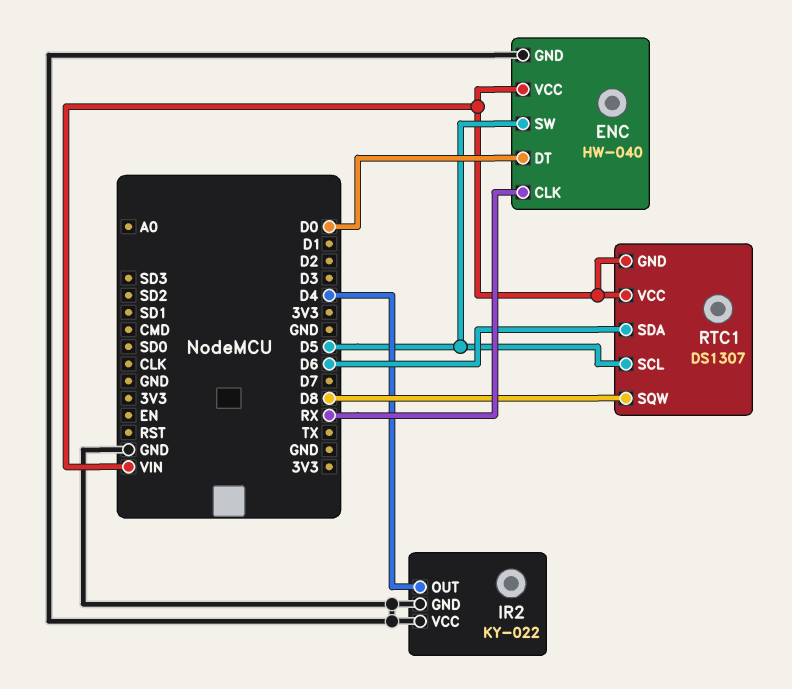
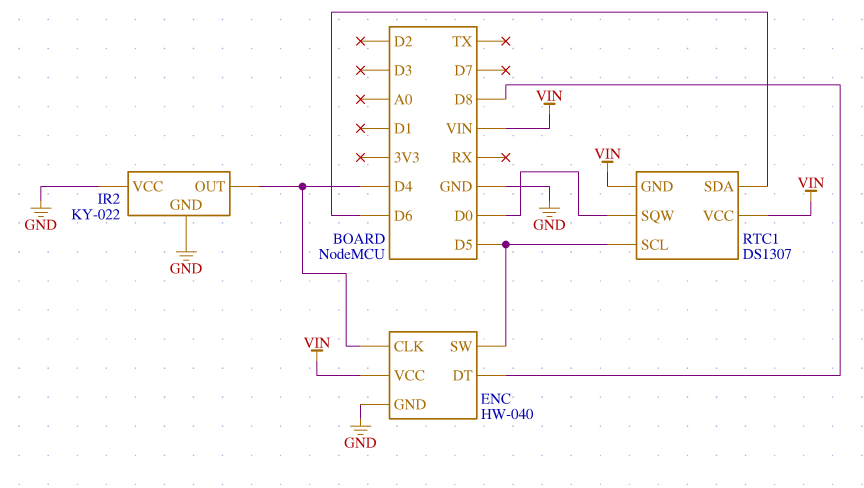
ENC pin CLK: RX -> D4
ENC pin DT: D0 -> D8
RTC1 pin SQW: D8 -> D0

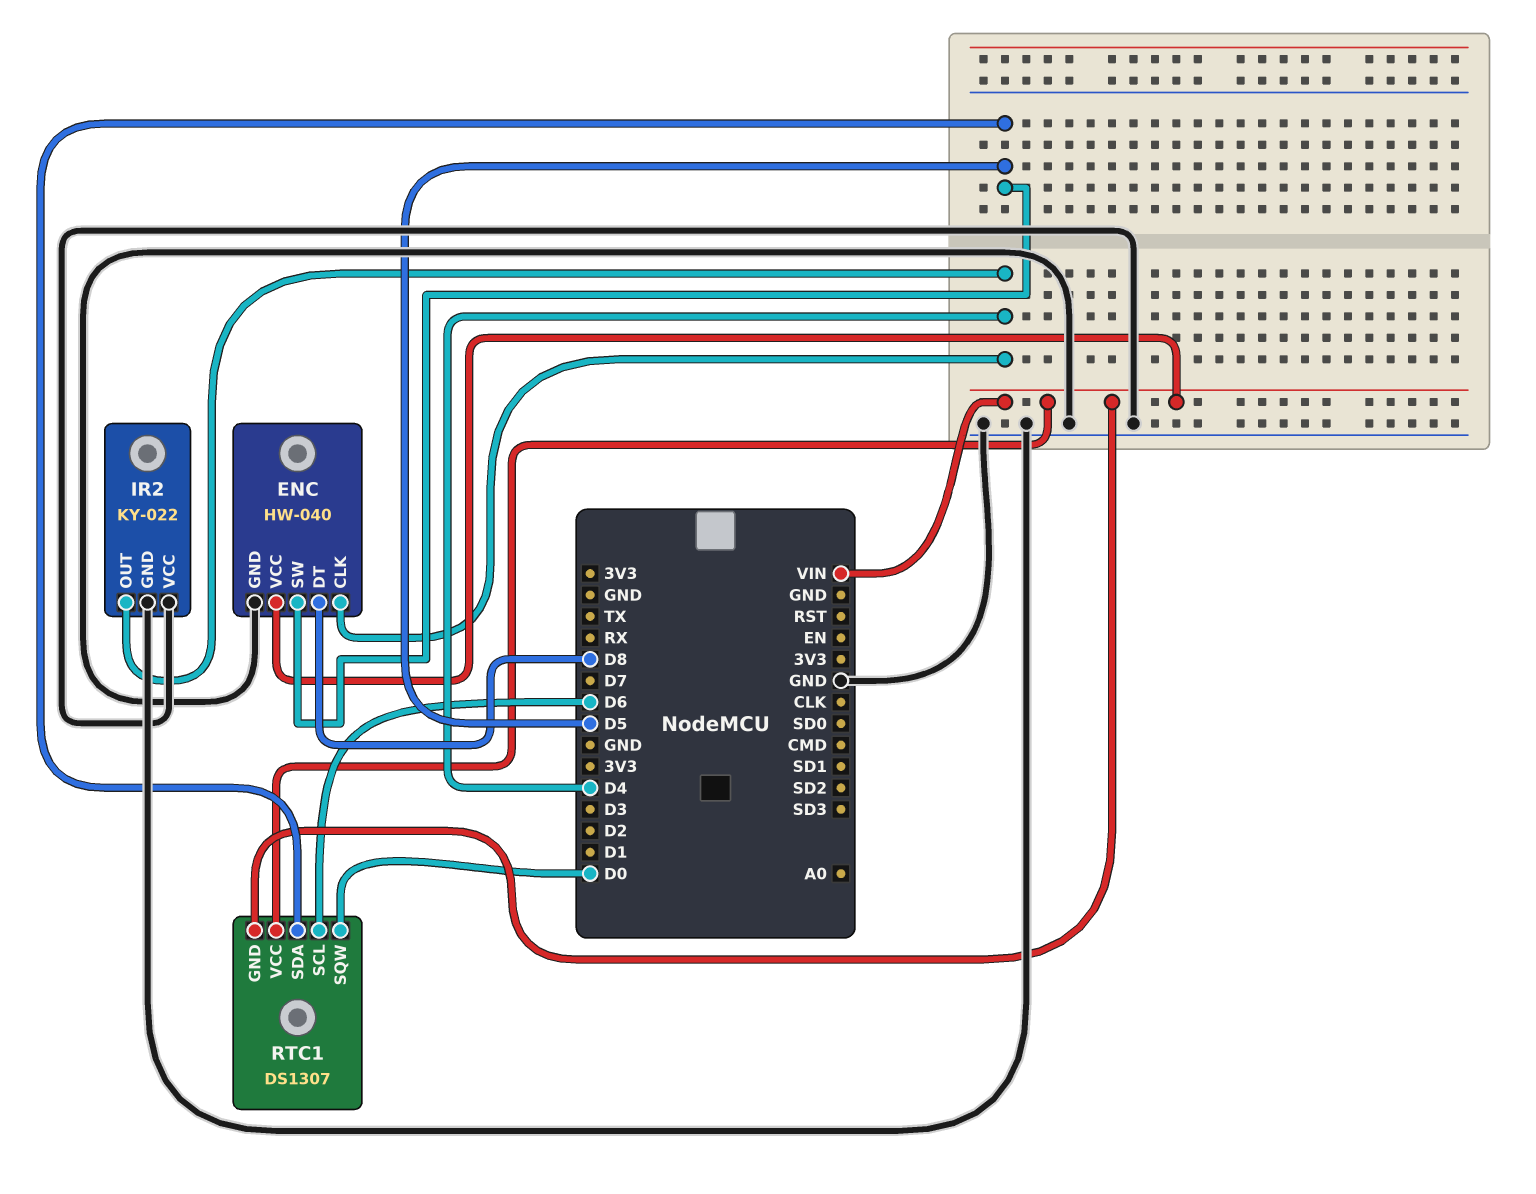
RTC1 pin SCL: D5 -> D6
RTC1 pin SDA: D6 -> D5

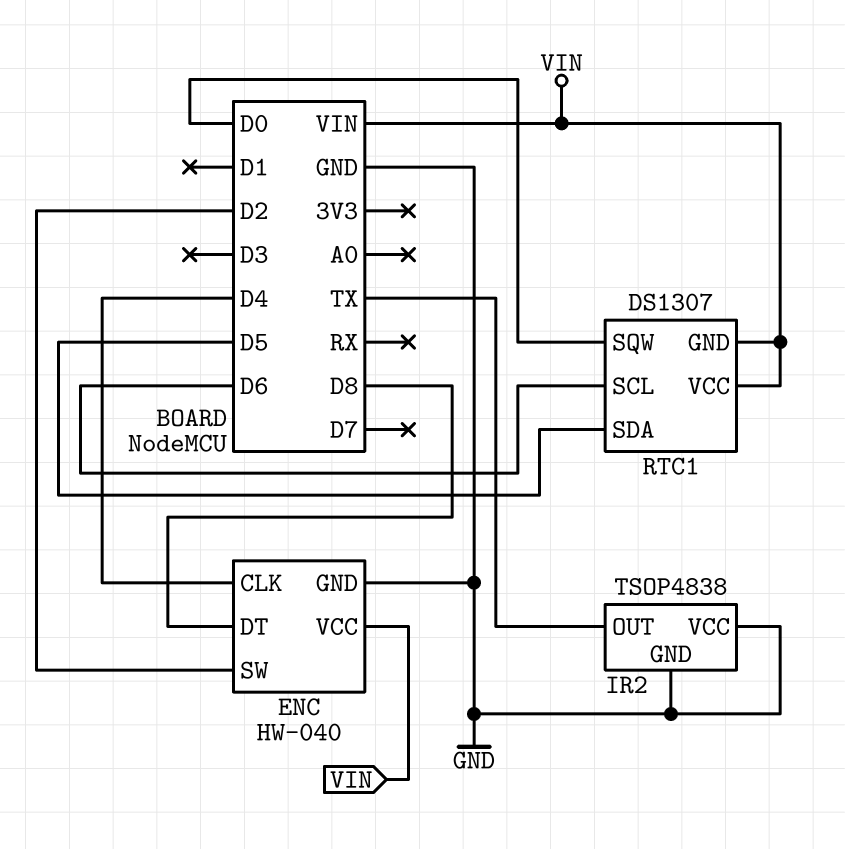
ENC pin SW: D5 -> D2
IR2: KY-022 -> TSOP4838
IR2 pin OUT: D4 -> TX

